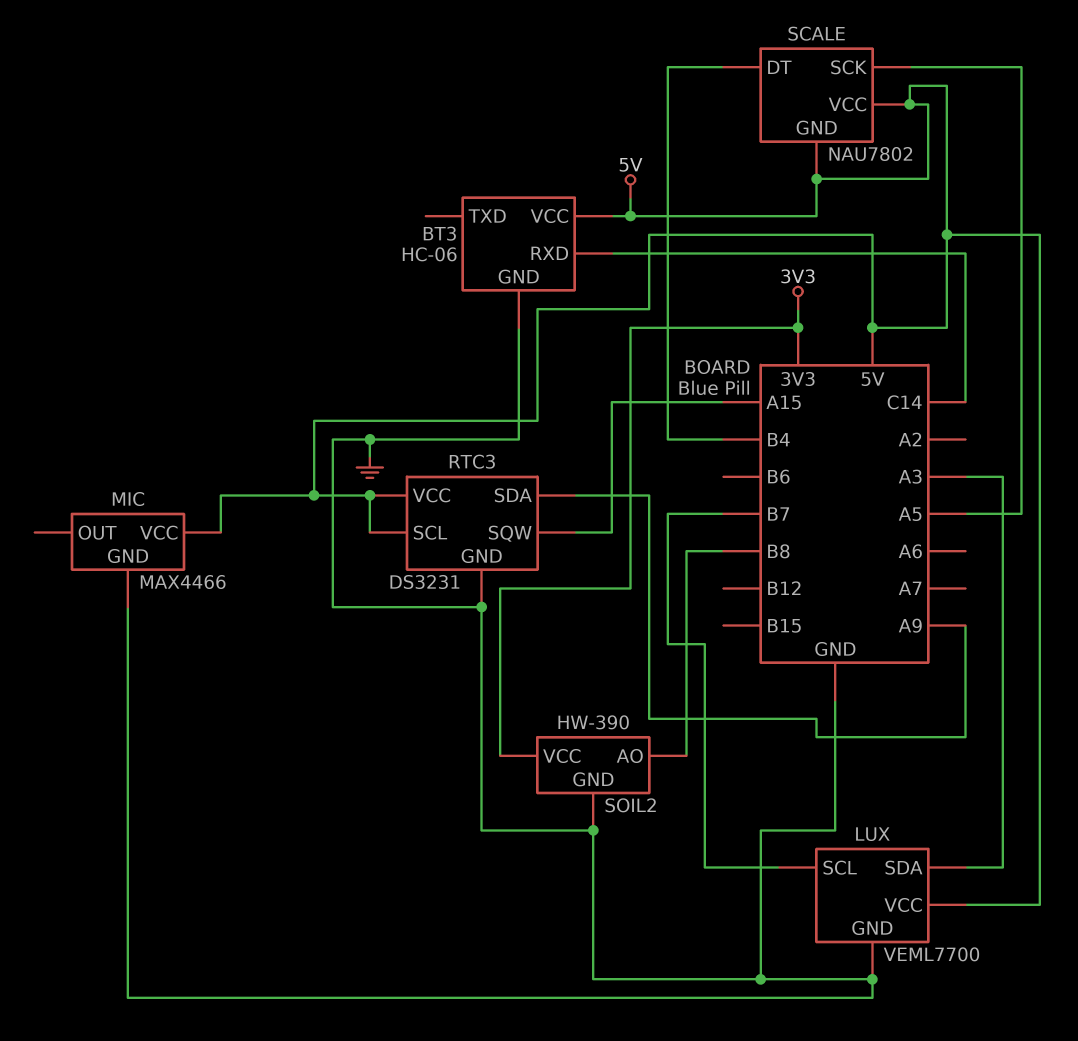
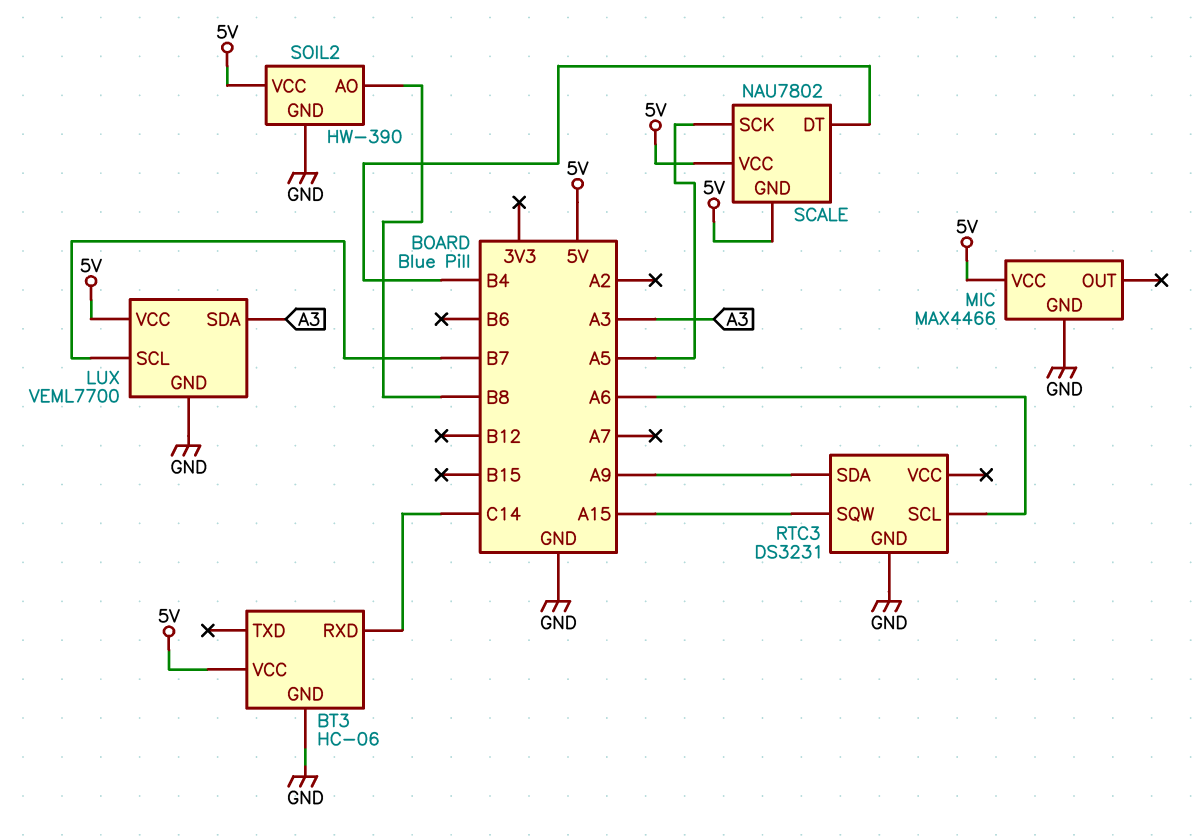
RTC3 pin SCL: 5V -> A6
RTC3 pin VCC: 5V -> none
SOIL2 pin VCC: 3V3 -> 5V

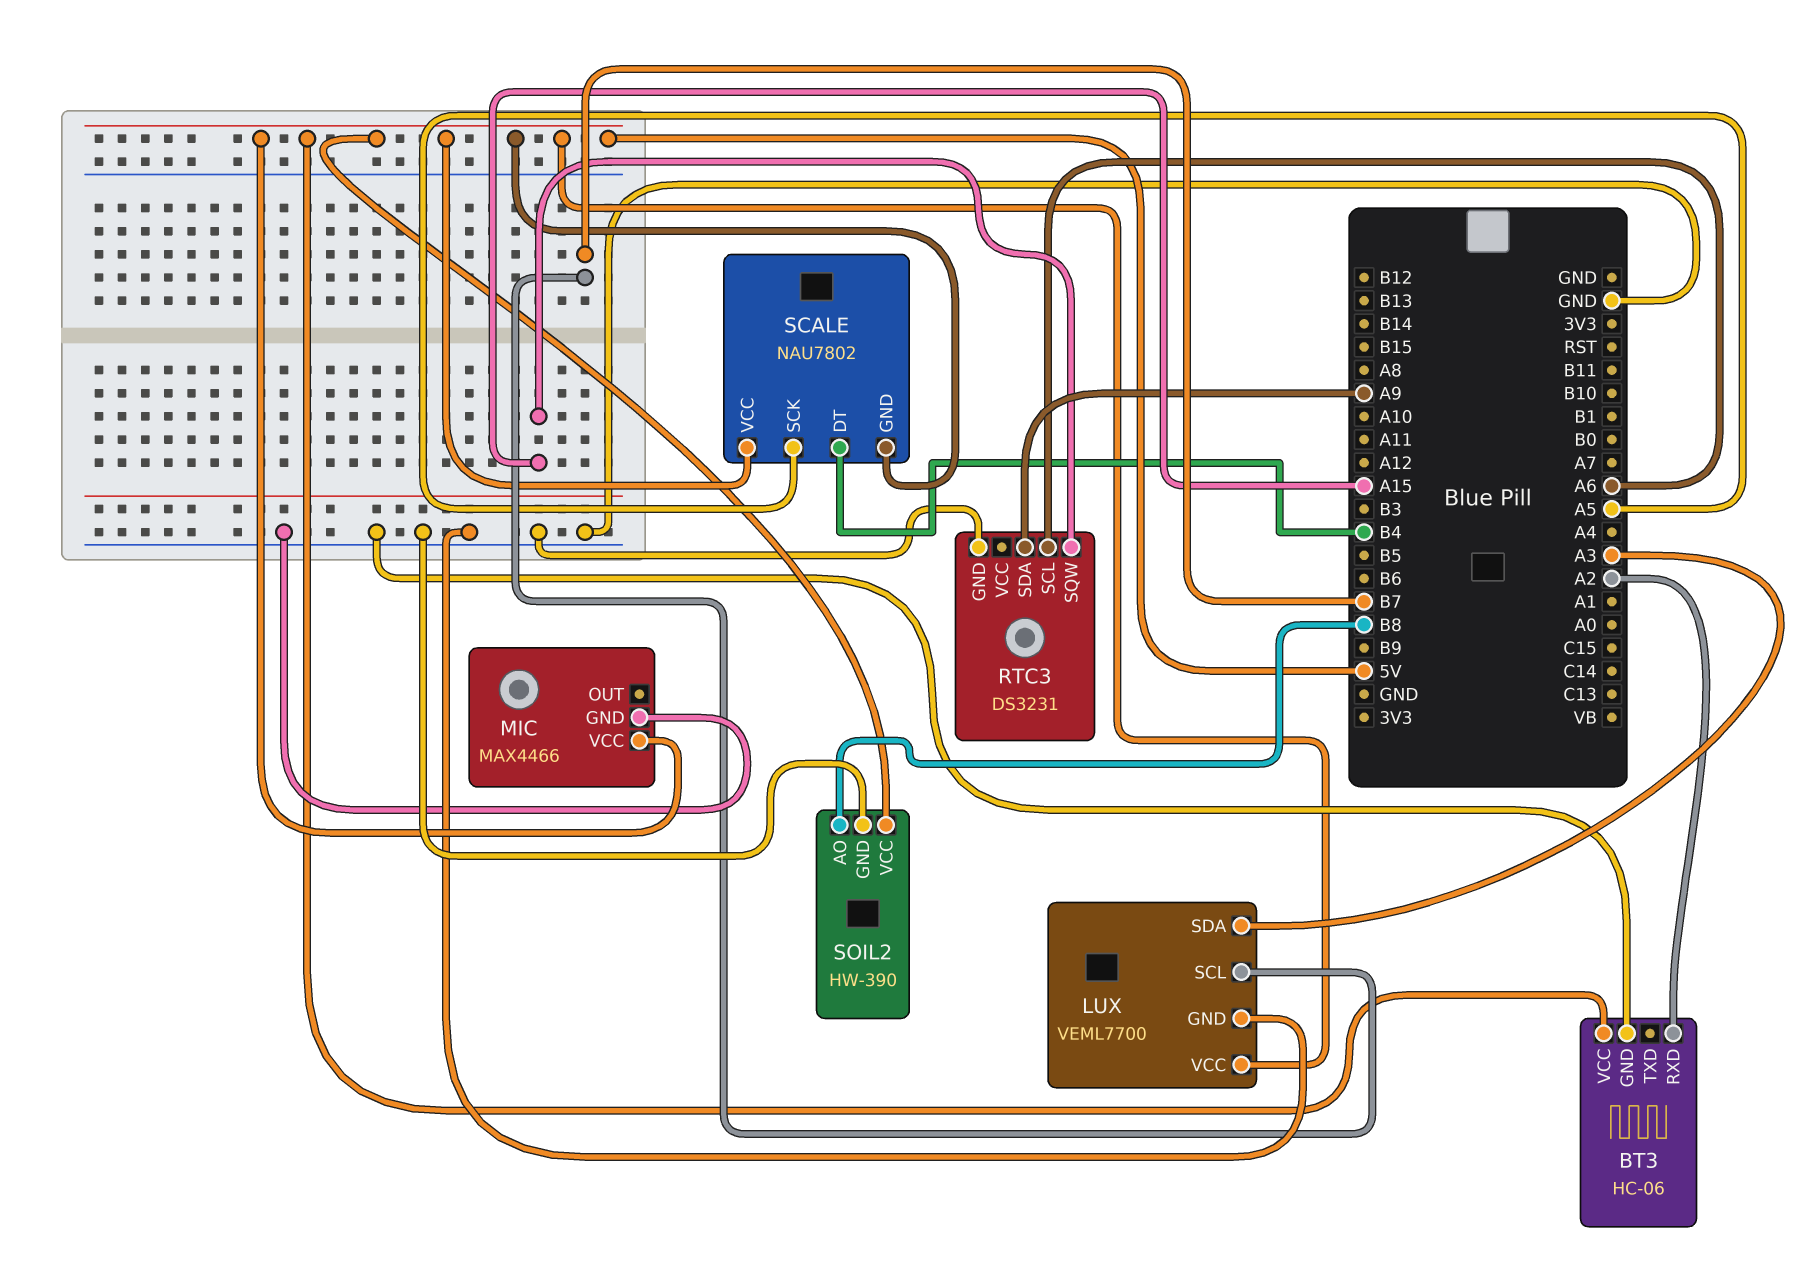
BT3 pin RXD: C14 -> A2

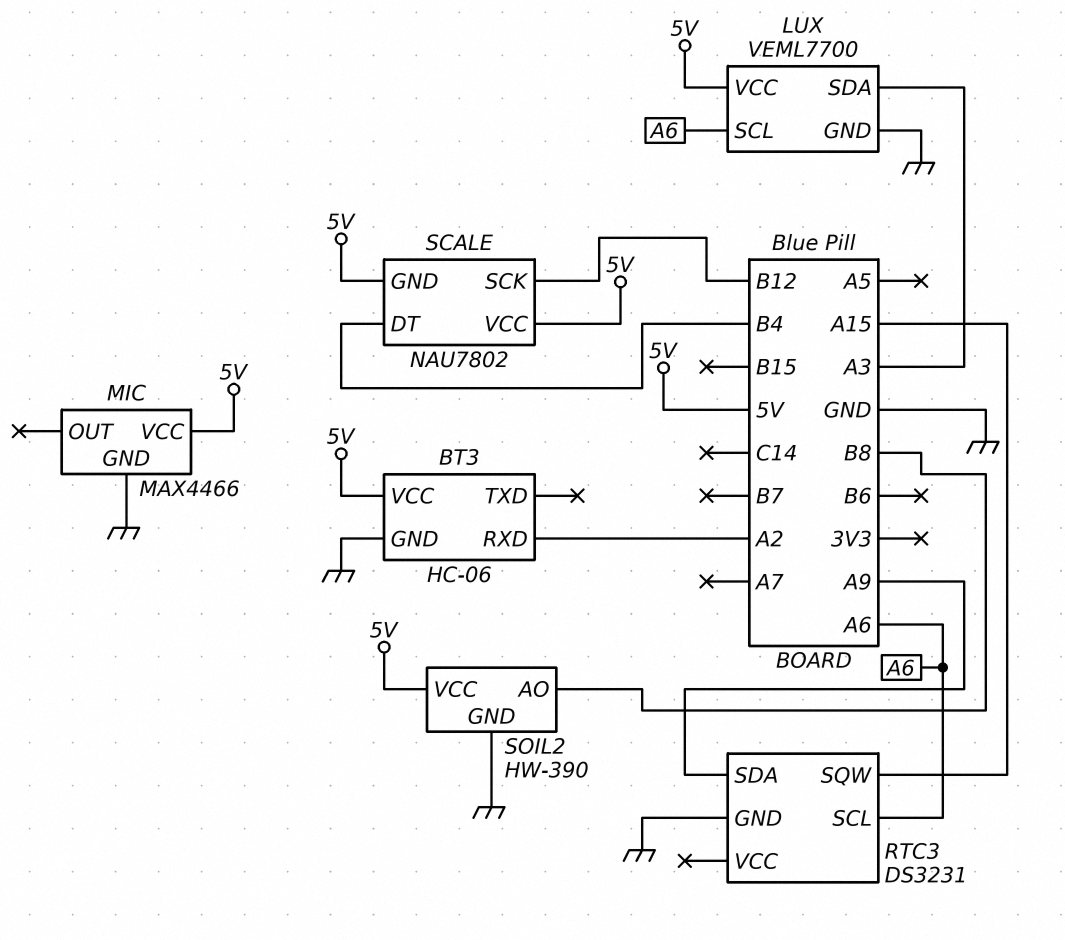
LUX pin SCL: B7 -> A6
SCALE pin SCK: A5 -> B12

